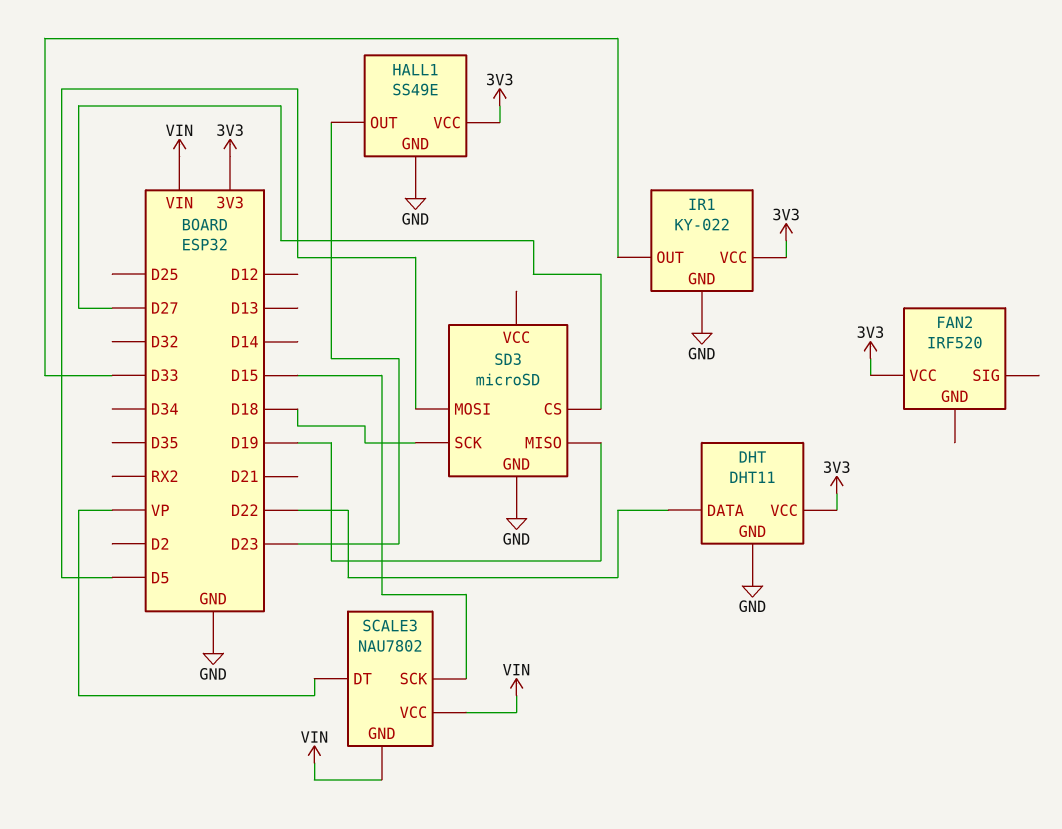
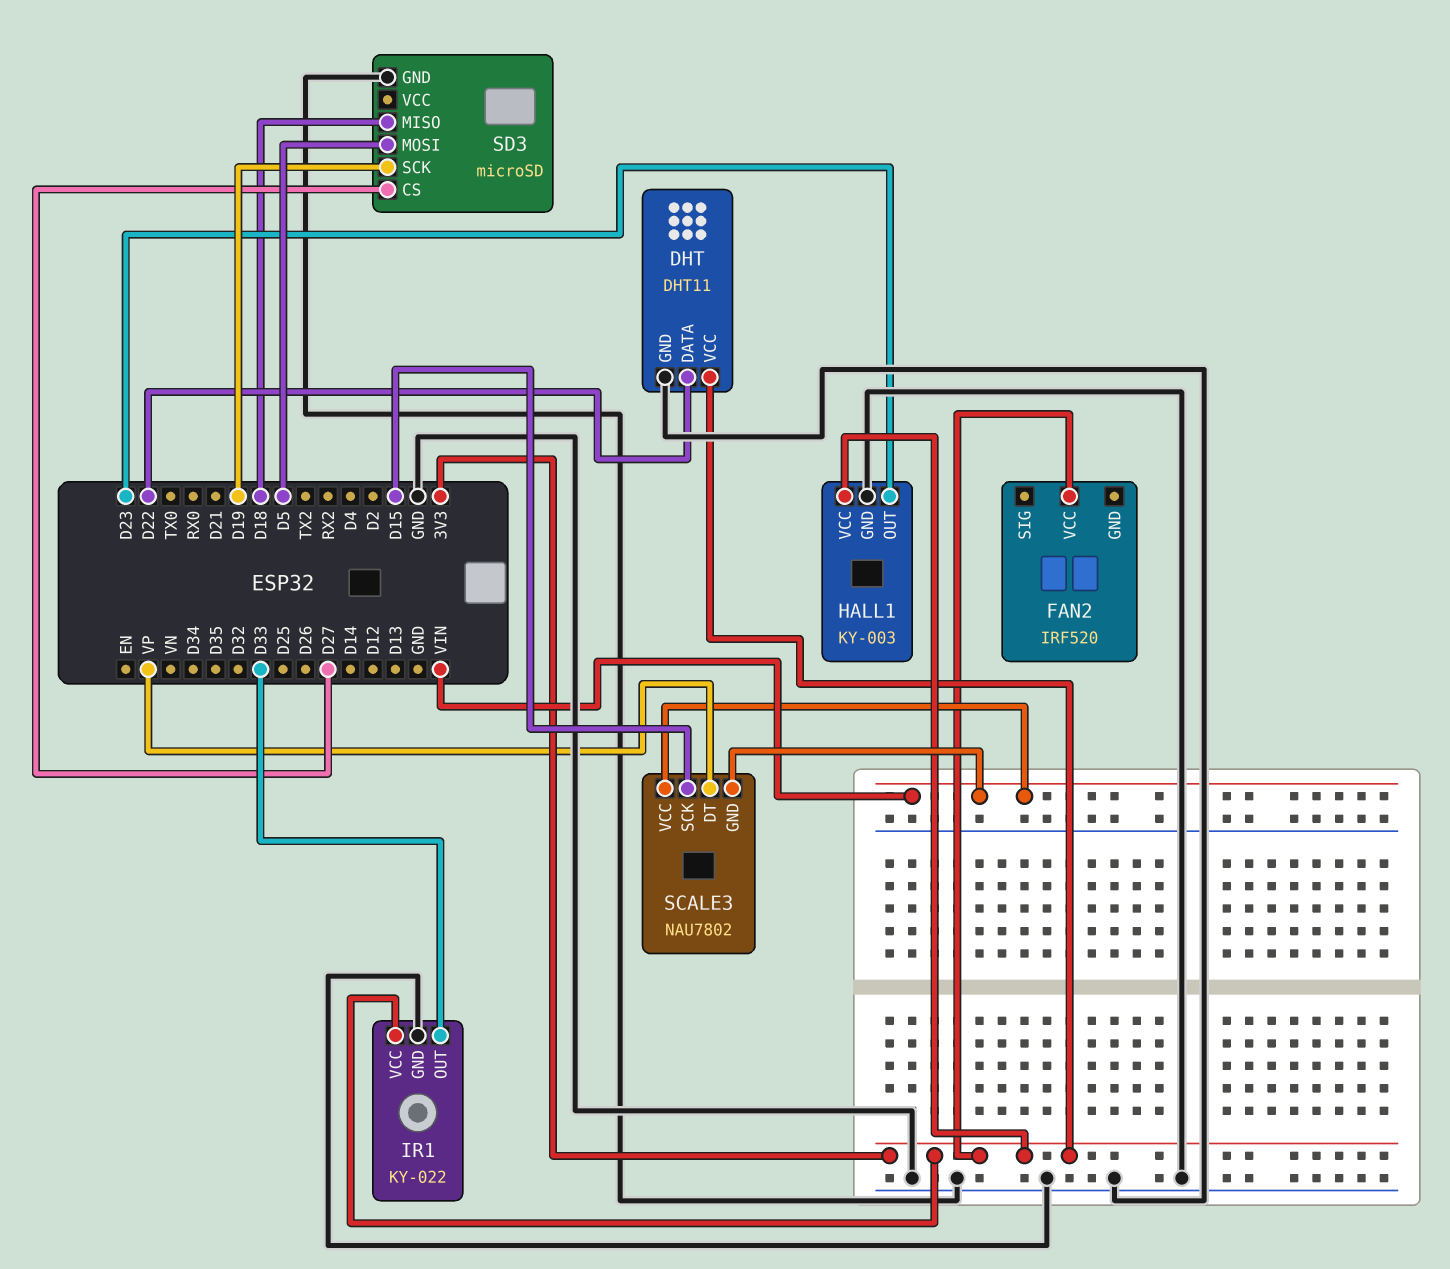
HALL1: SS49E -> KY-003
SD3 pin MISO: D19 -> D18
SD3 pin SCK: D18 -> D19

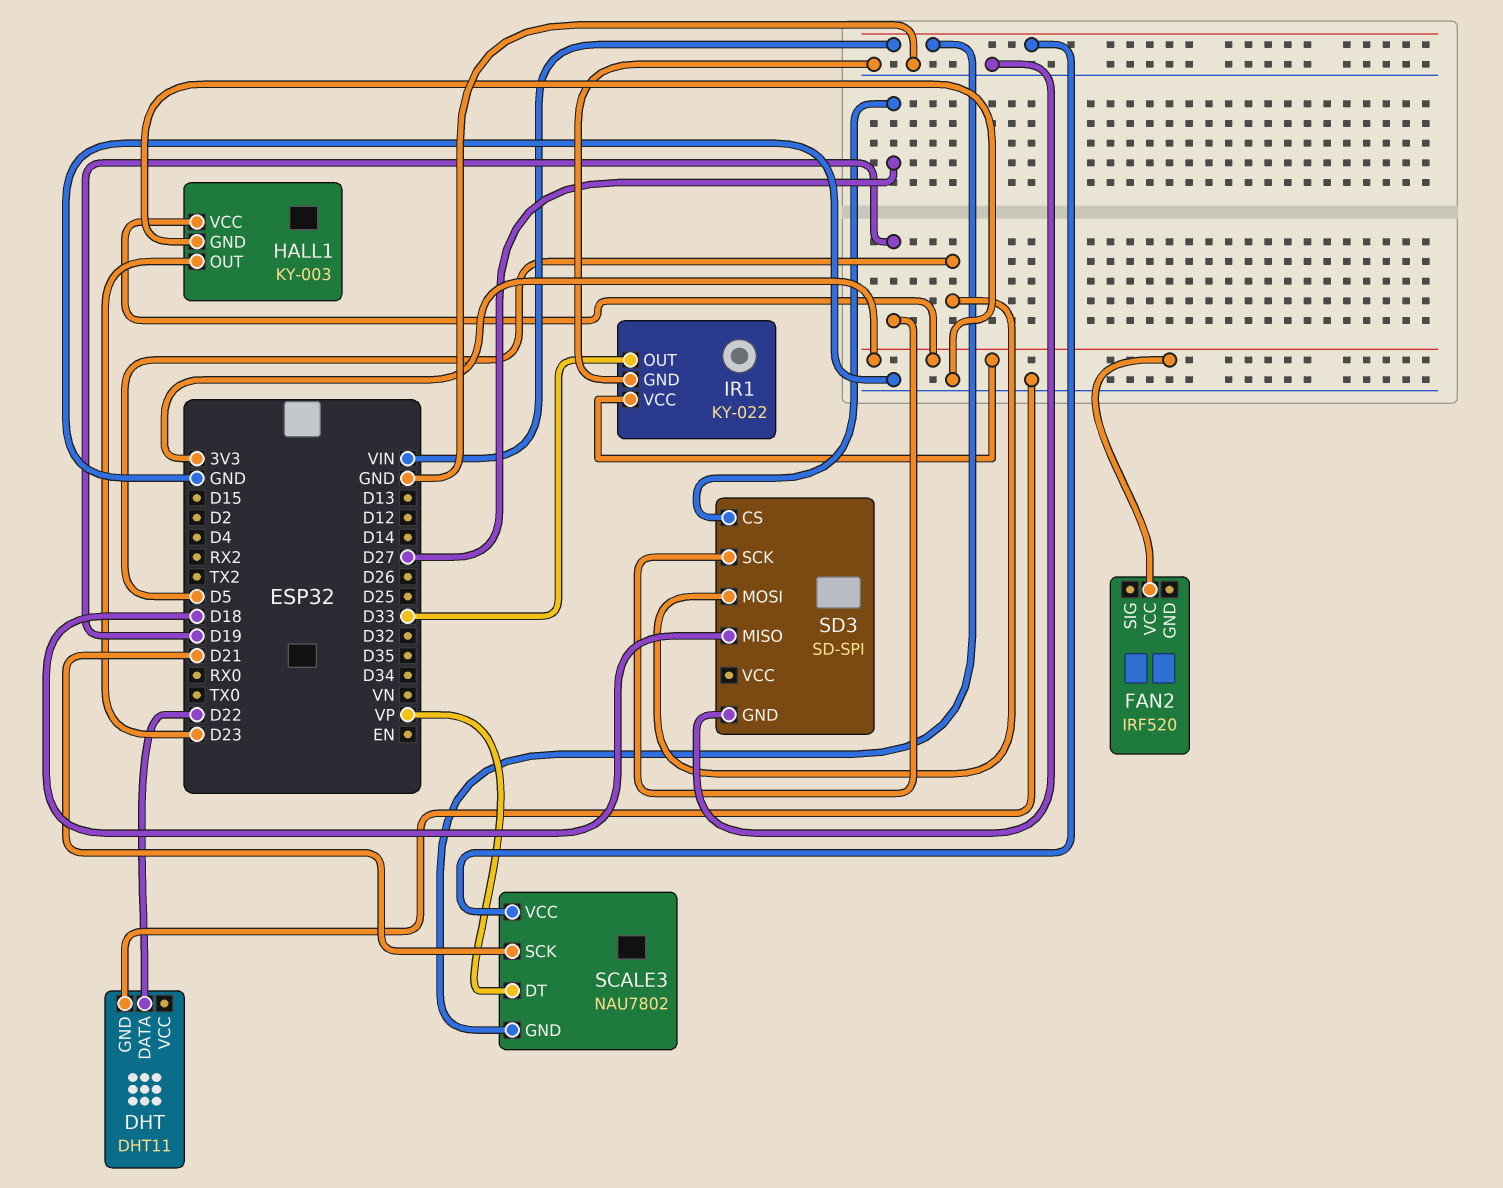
DHT pin VCC: 3V3 -> none
SCALE3 pin SCK: D15 -> D21
SD3: microSD -> SD-SPI

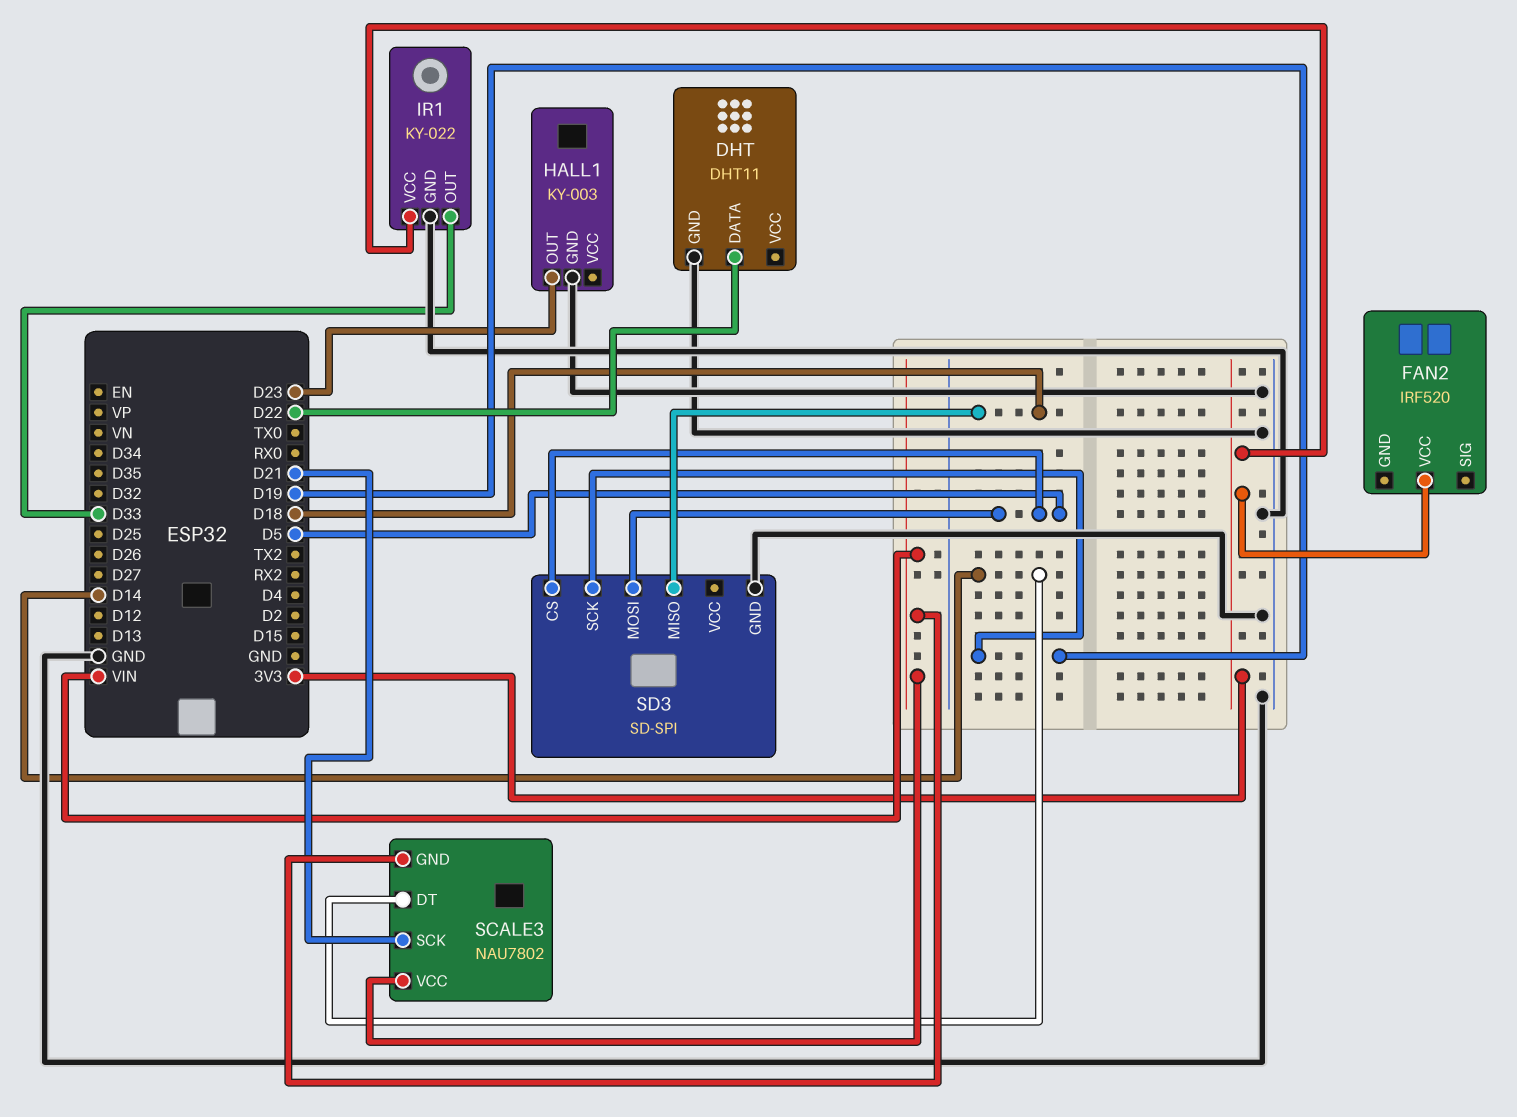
HALL1 pin VCC: 3V3 -> none
SCALE3 pin DT: VP -> D14
SD3 pin CS: D27 -> D5

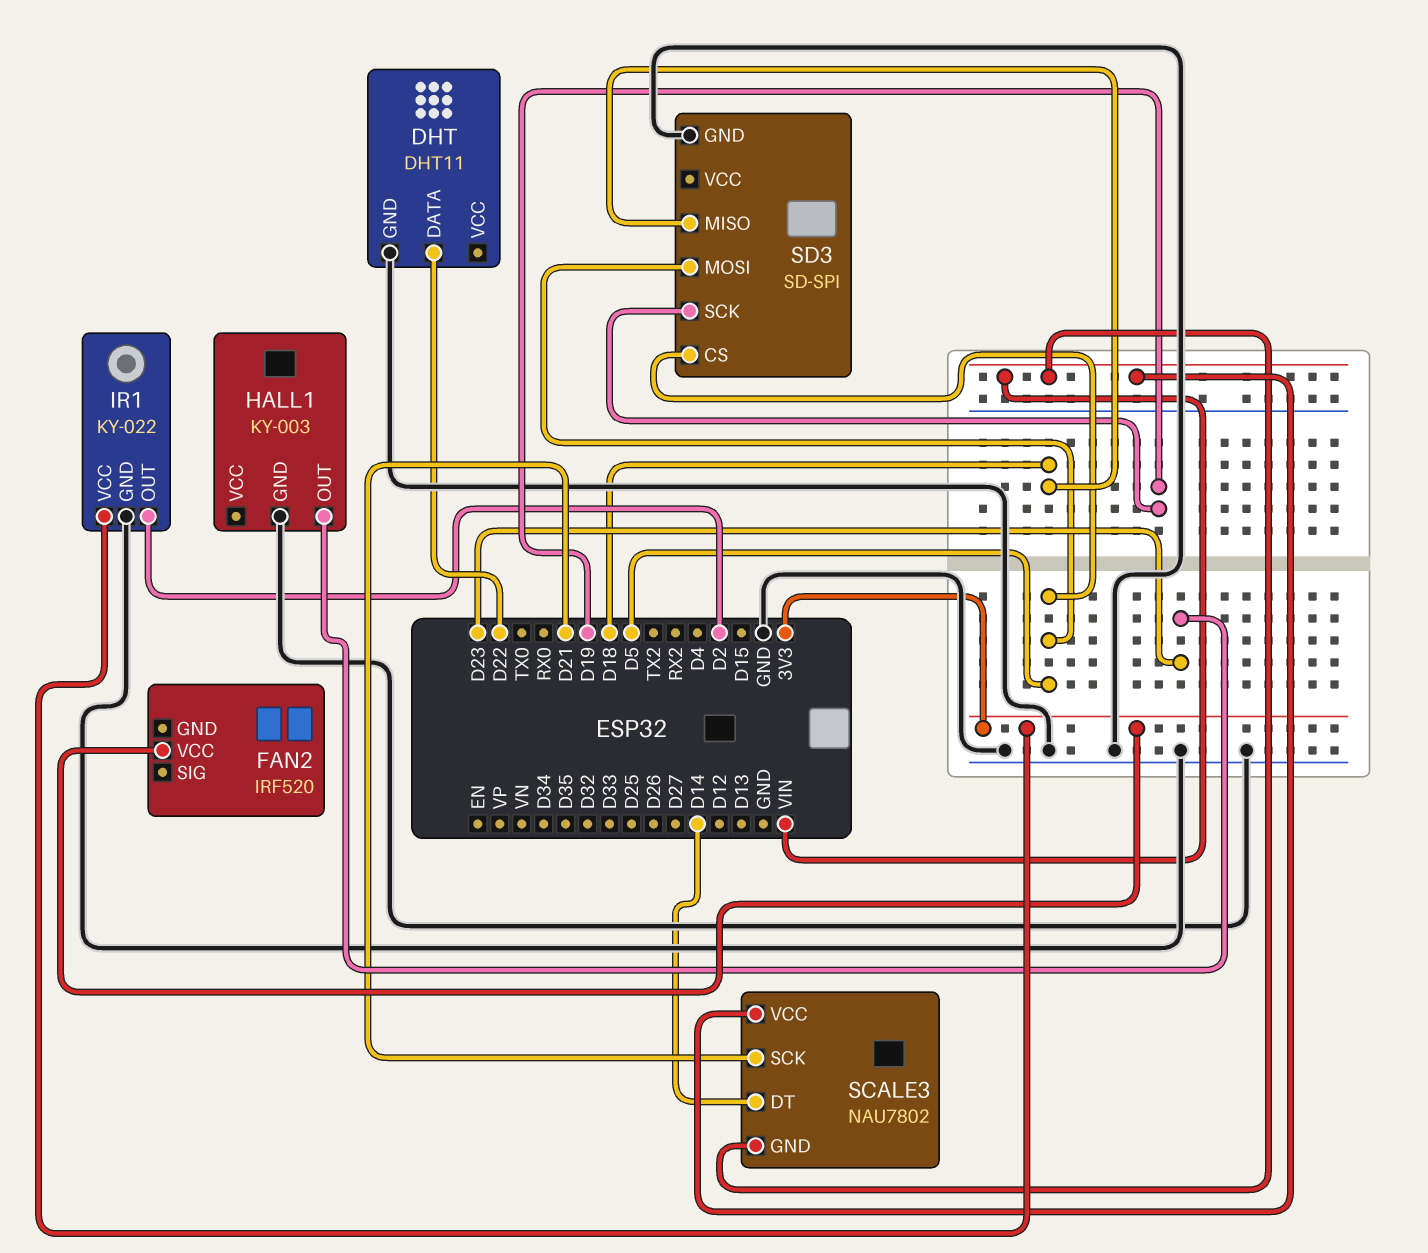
IR1 pin OUT: D33 -> D2

